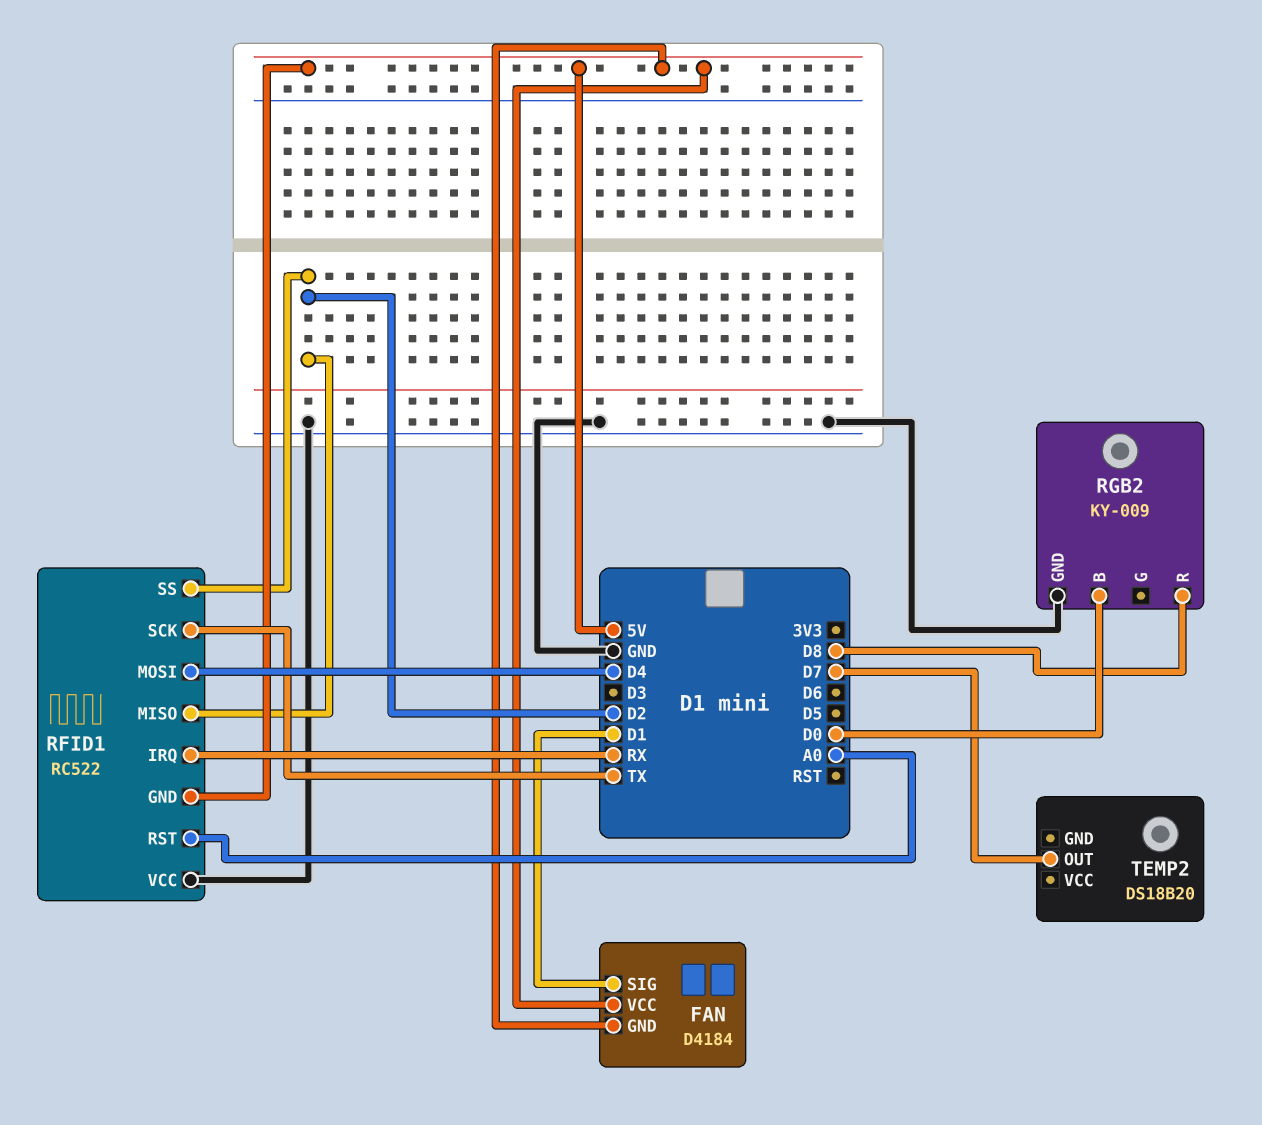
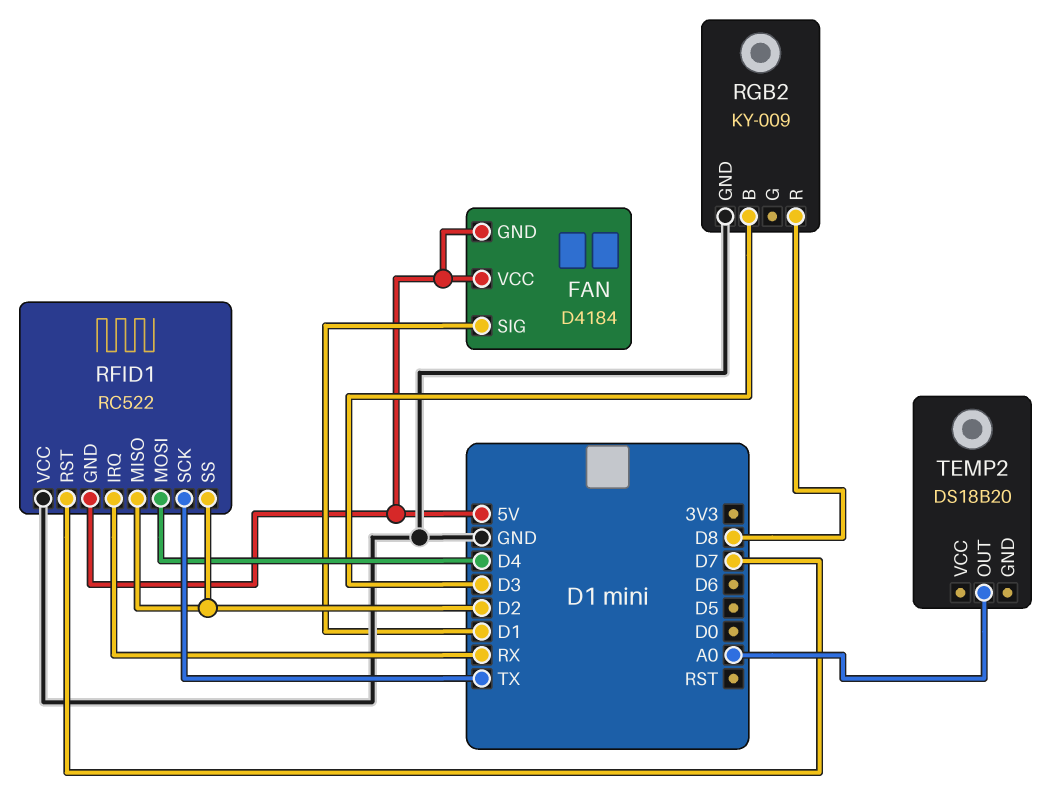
RFID1 pin RST: A0 -> D7
RGB2 pin B: D0 -> D3
TEMP2 pin OUT: D7 -> A0

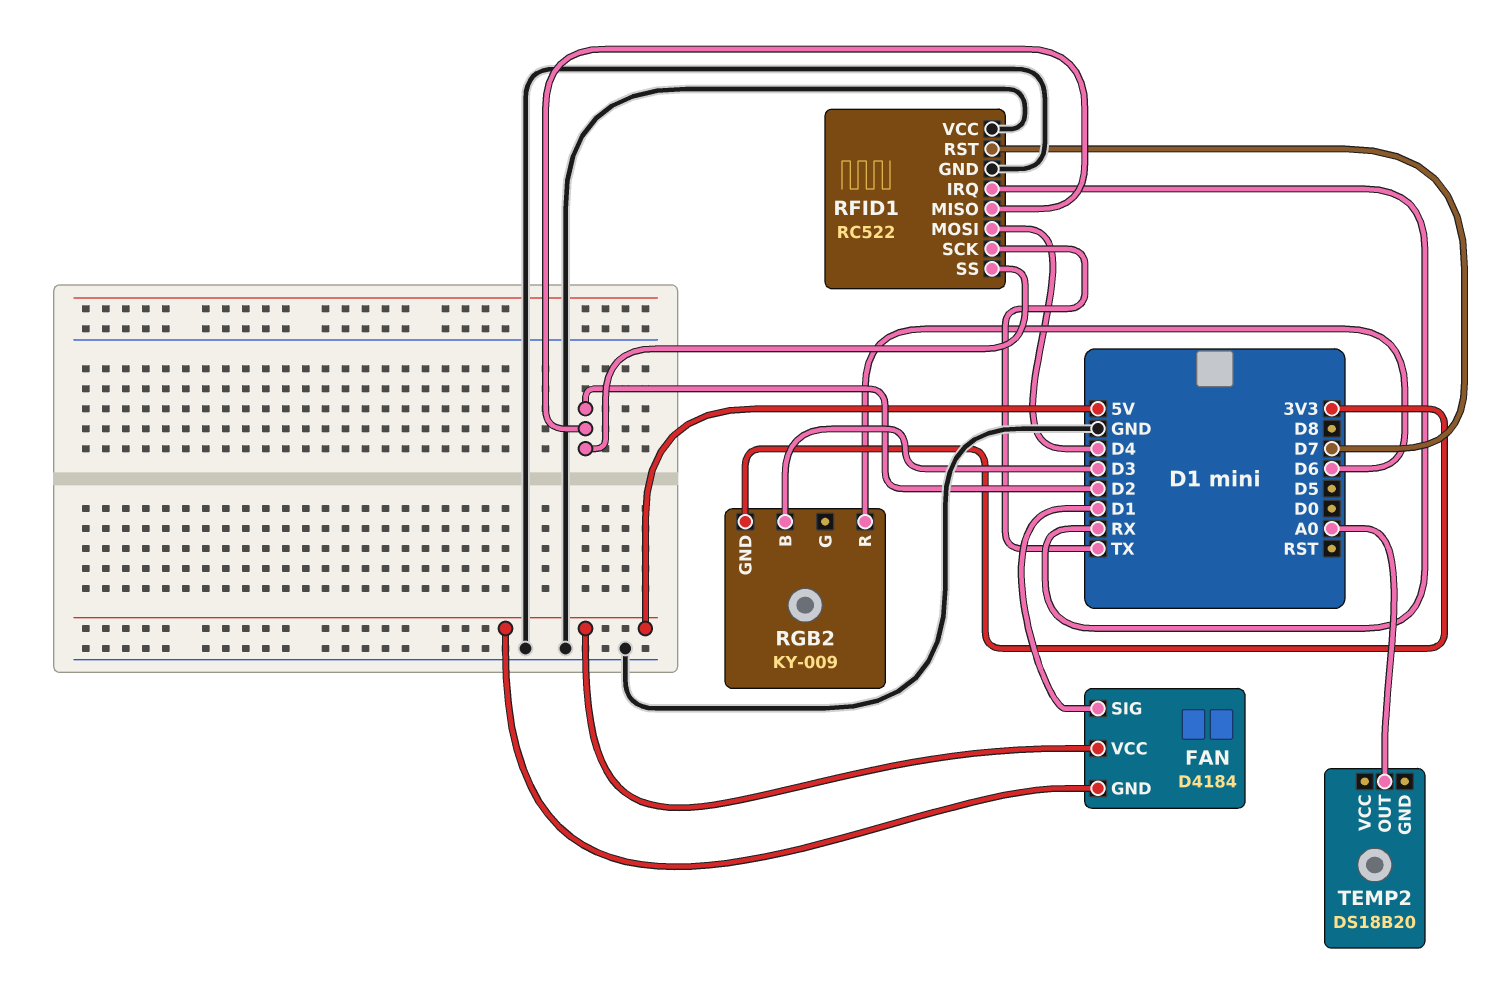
RFID1 pin GND: 5V -> GND
RGB2 pin GND: GND -> 3V3
RGB2 pin R: D8 -> D6

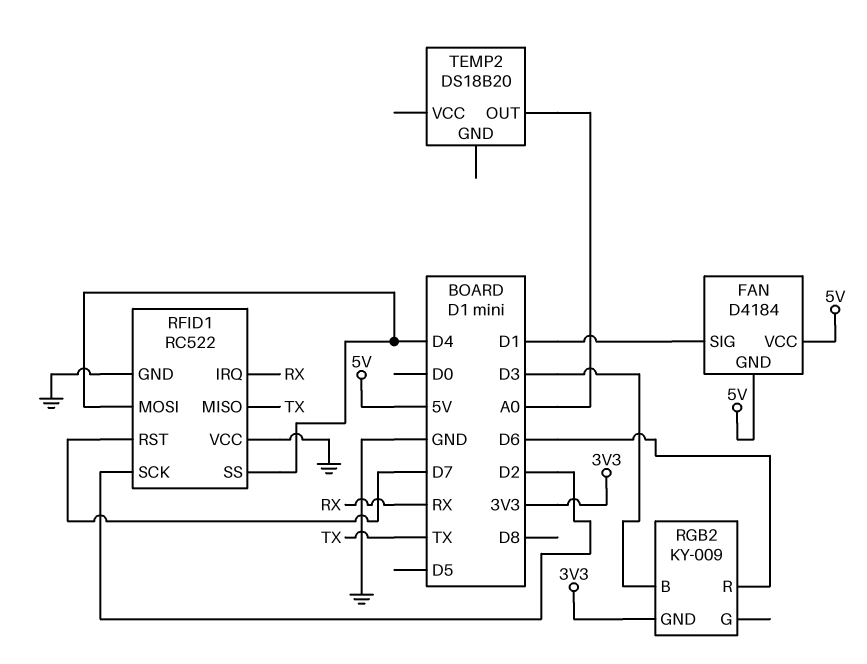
RFID1 pin MISO: D2 -> TX
RFID1 pin SCK: TX -> D2
RFID1 pin SS: D2 -> D4

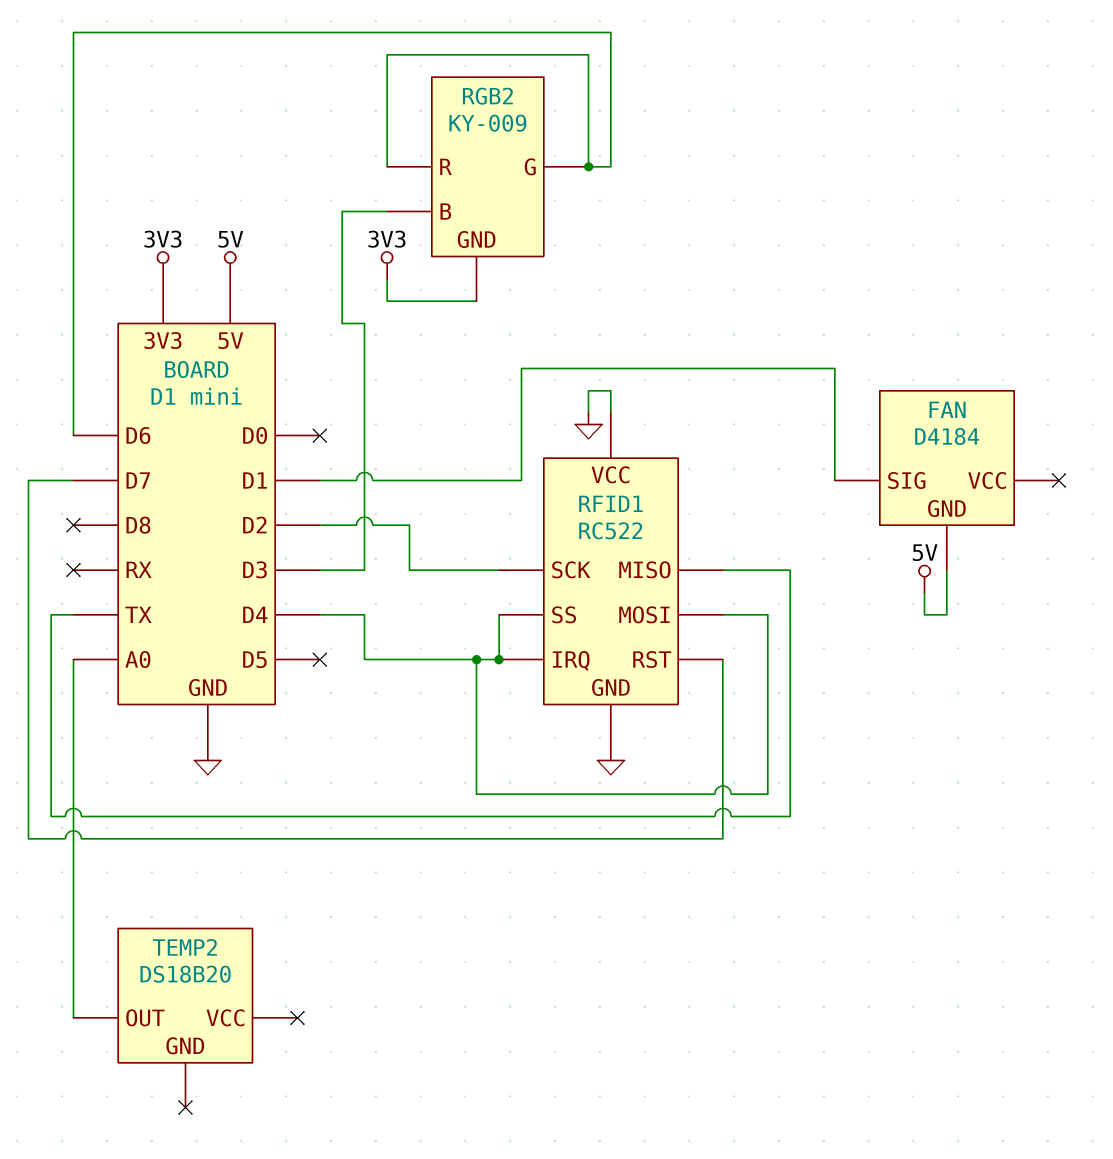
FAN pin VCC: 5V -> none
RFID1 pin IRQ: RX -> D4
RGB2 pin G: none -> D6

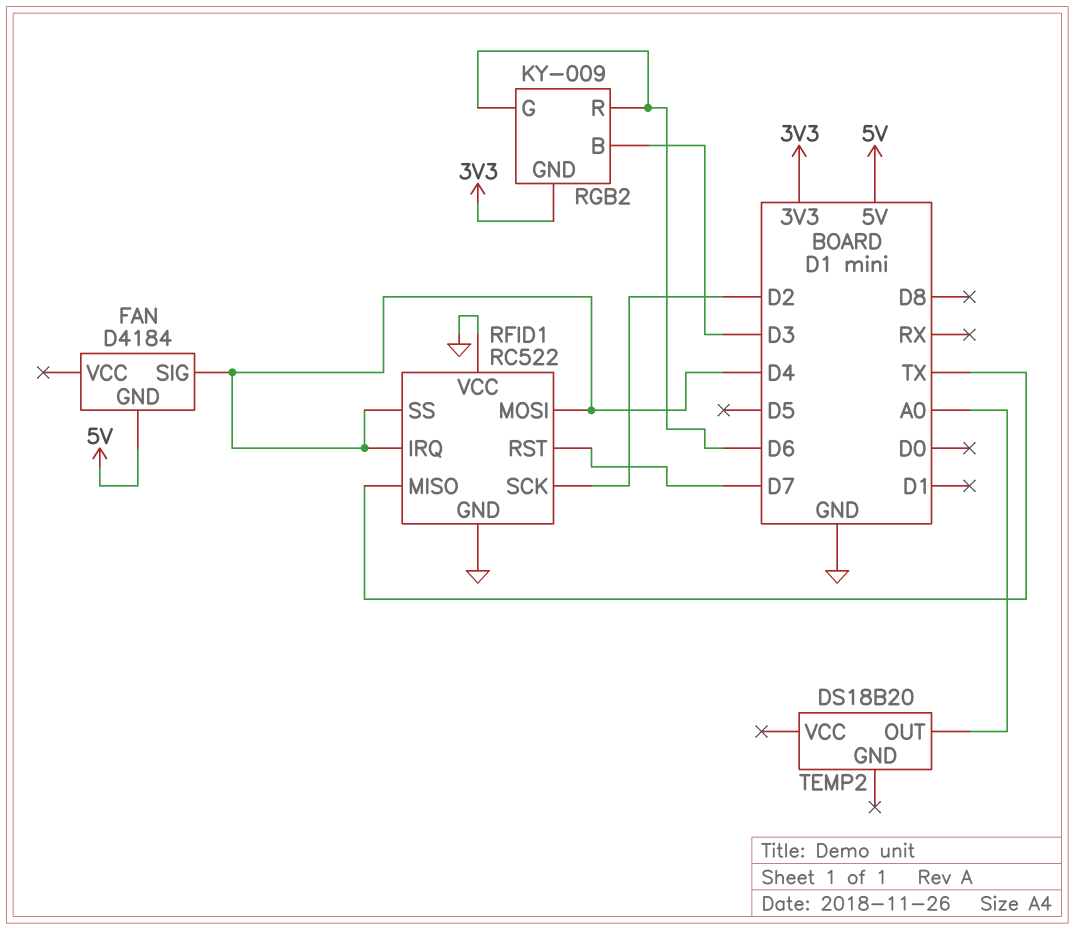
FAN pin SIG: D1 -> D4

